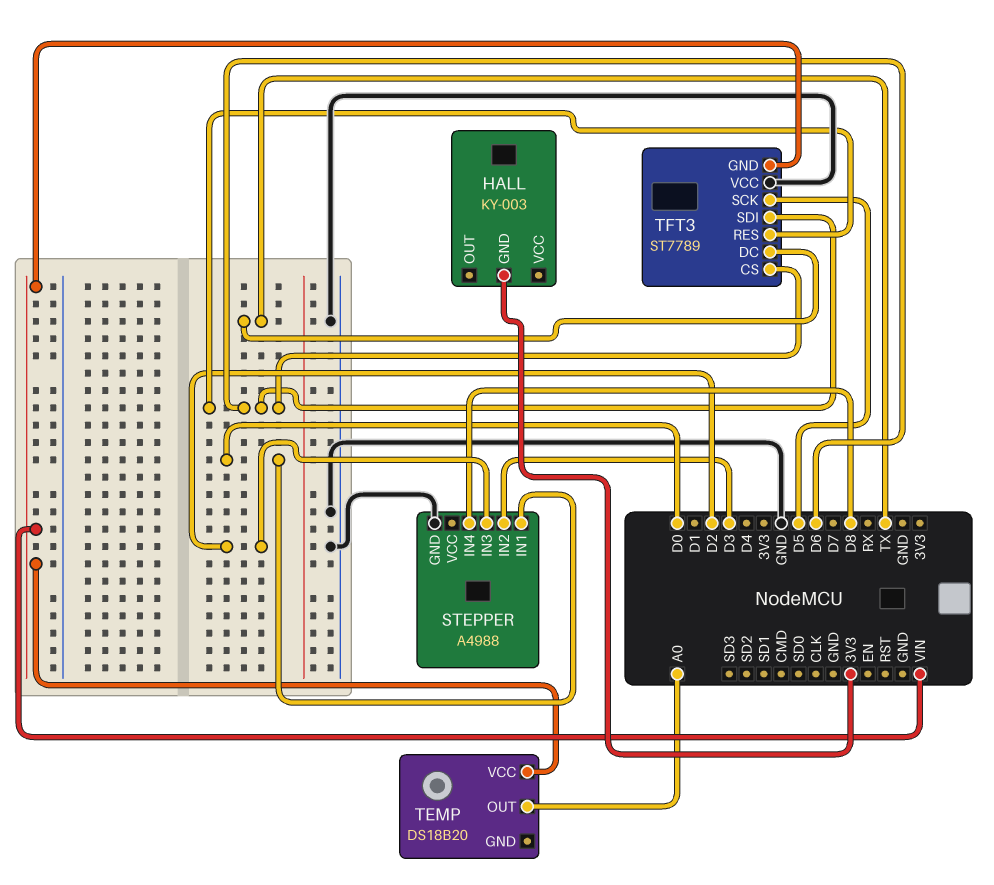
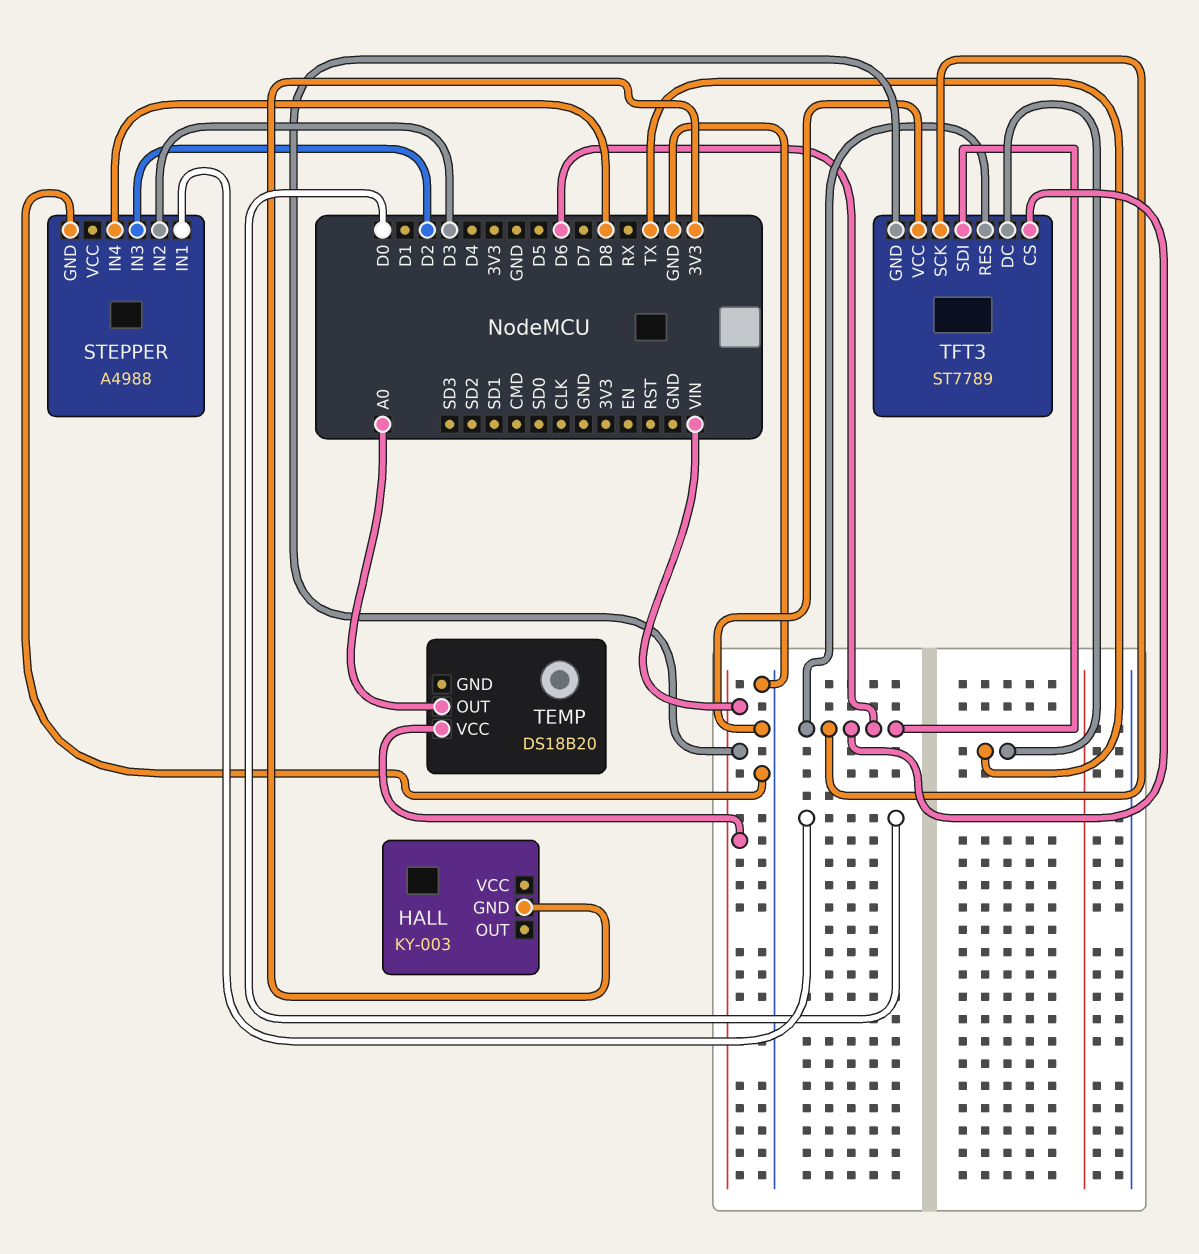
TFT3 pin SCK: D5 -> D6

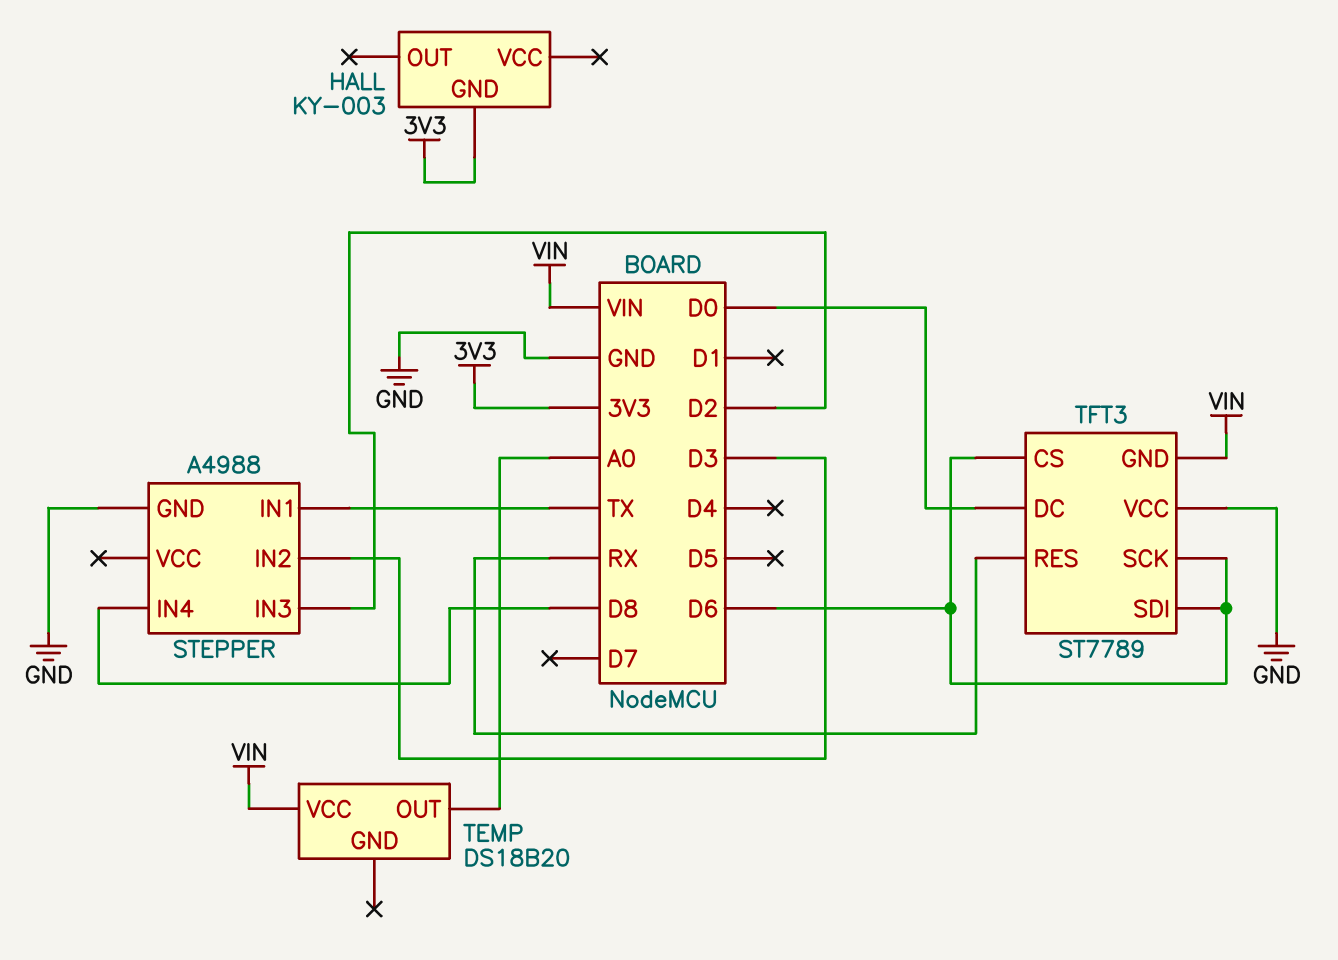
STEPPER pin IN1: D0 -> TX
TFT3 pin DC: TX -> D0
TFT3 pin RES: D6 -> RX

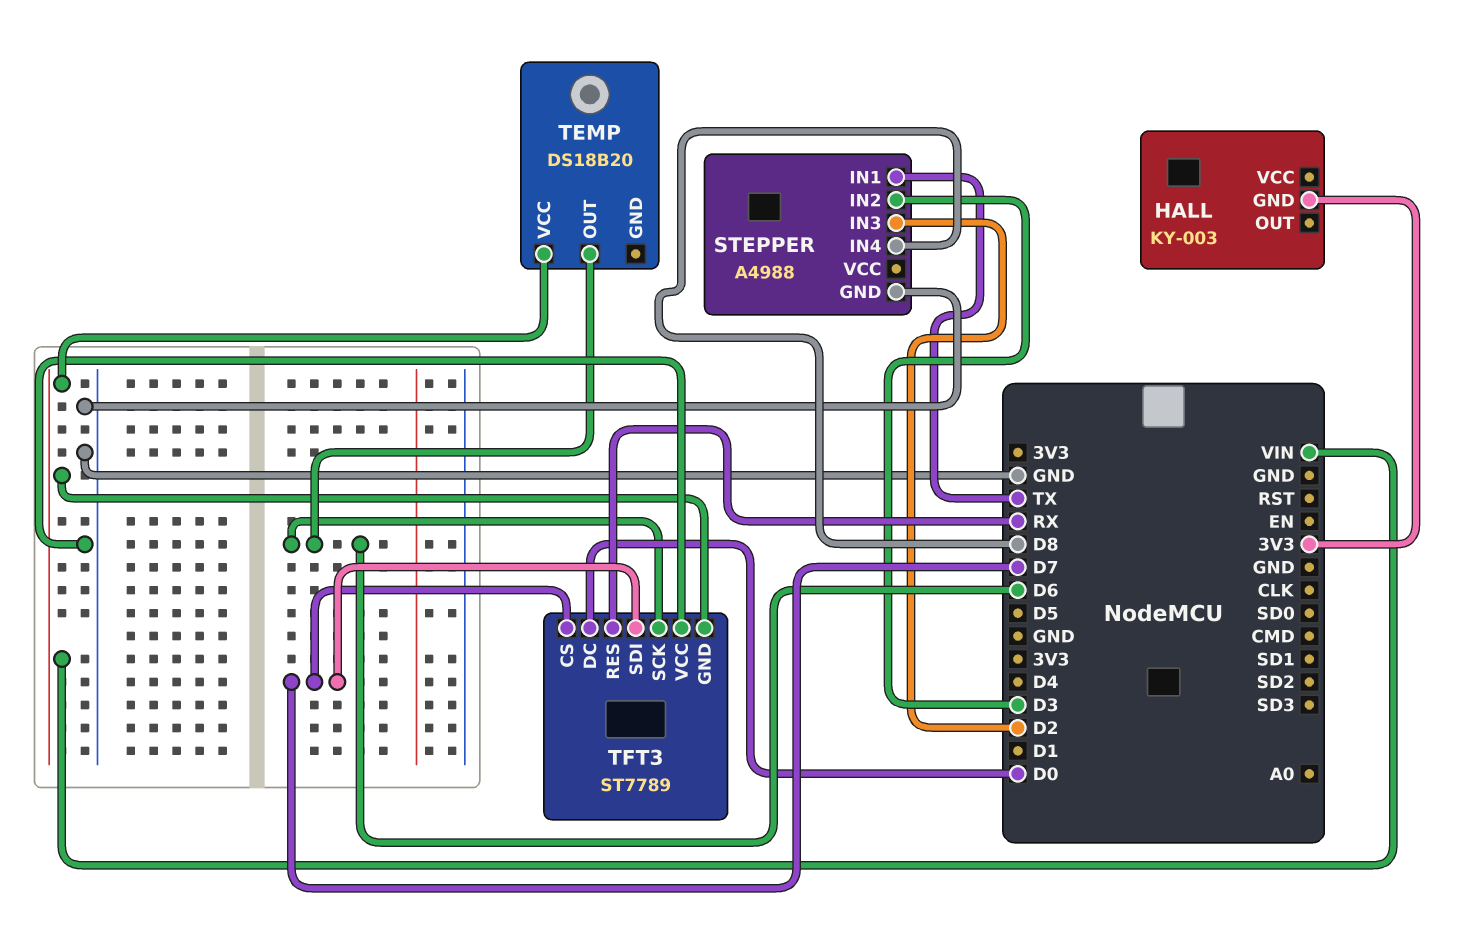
TEMP pin OUT: A0 -> D6
TFT3 pin CS: D6 -> D7
TFT3 pin SDI: D6 -> D7

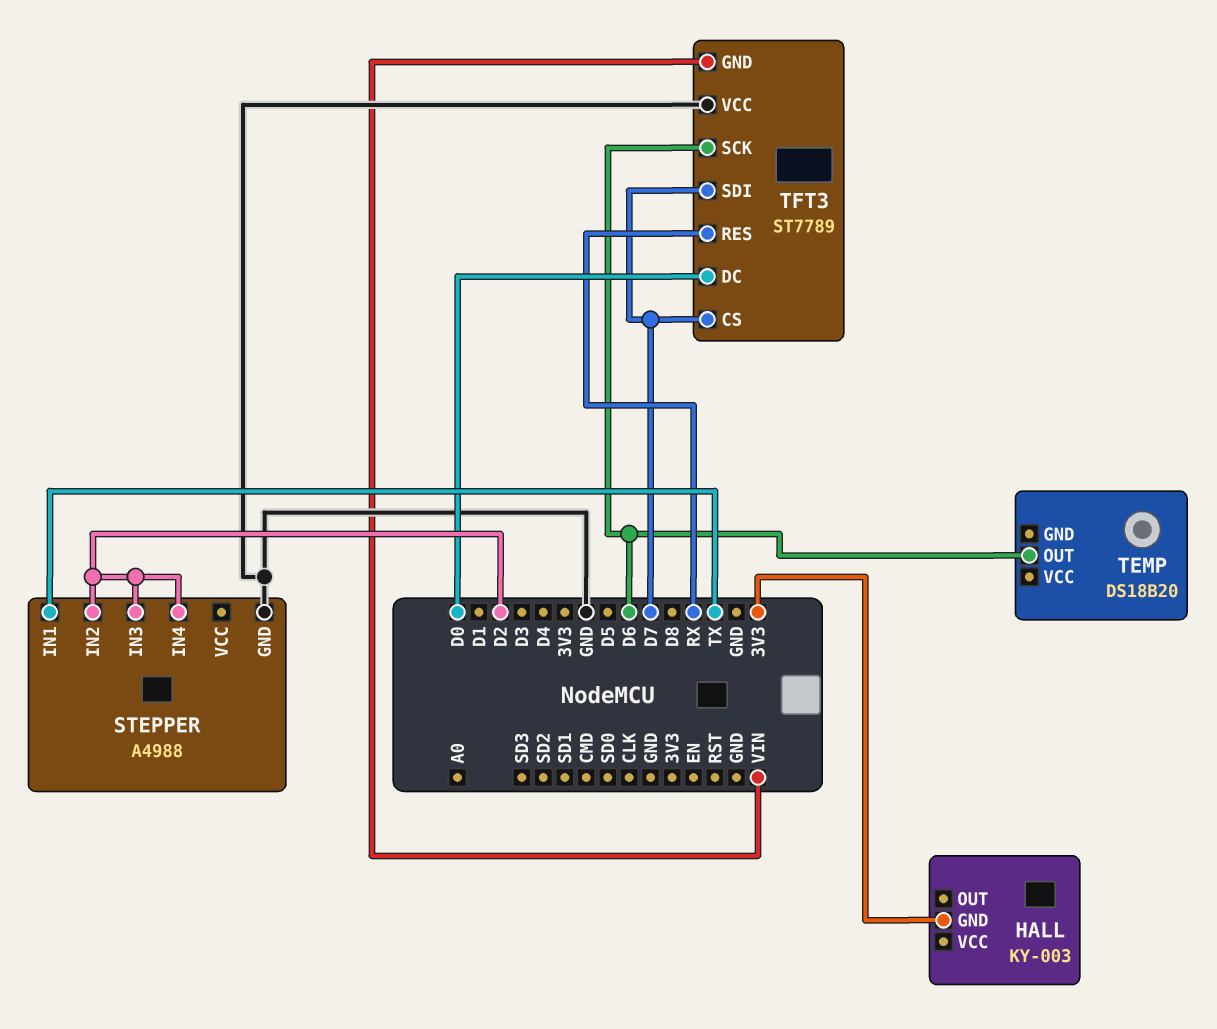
STEPPER pin IN2: D3 -> D2
STEPPER pin IN4: D8 -> D2
TEMP pin VCC: VIN -> none

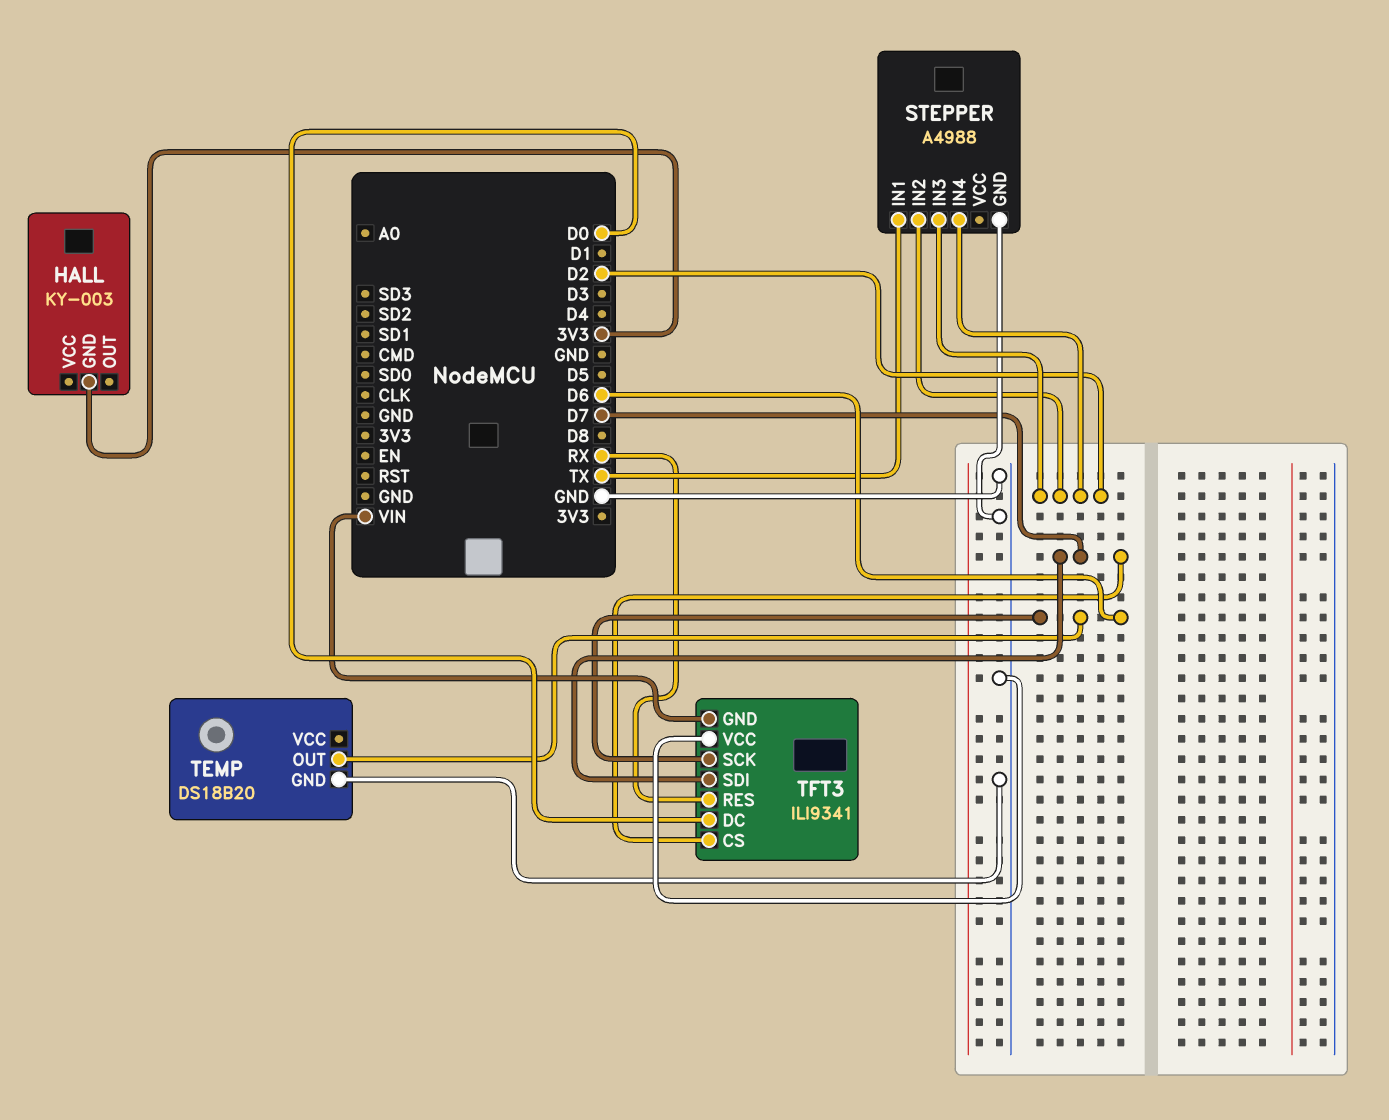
TEMP pin GND: none -> GND
TFT3: ST7789 -> ILI9341

